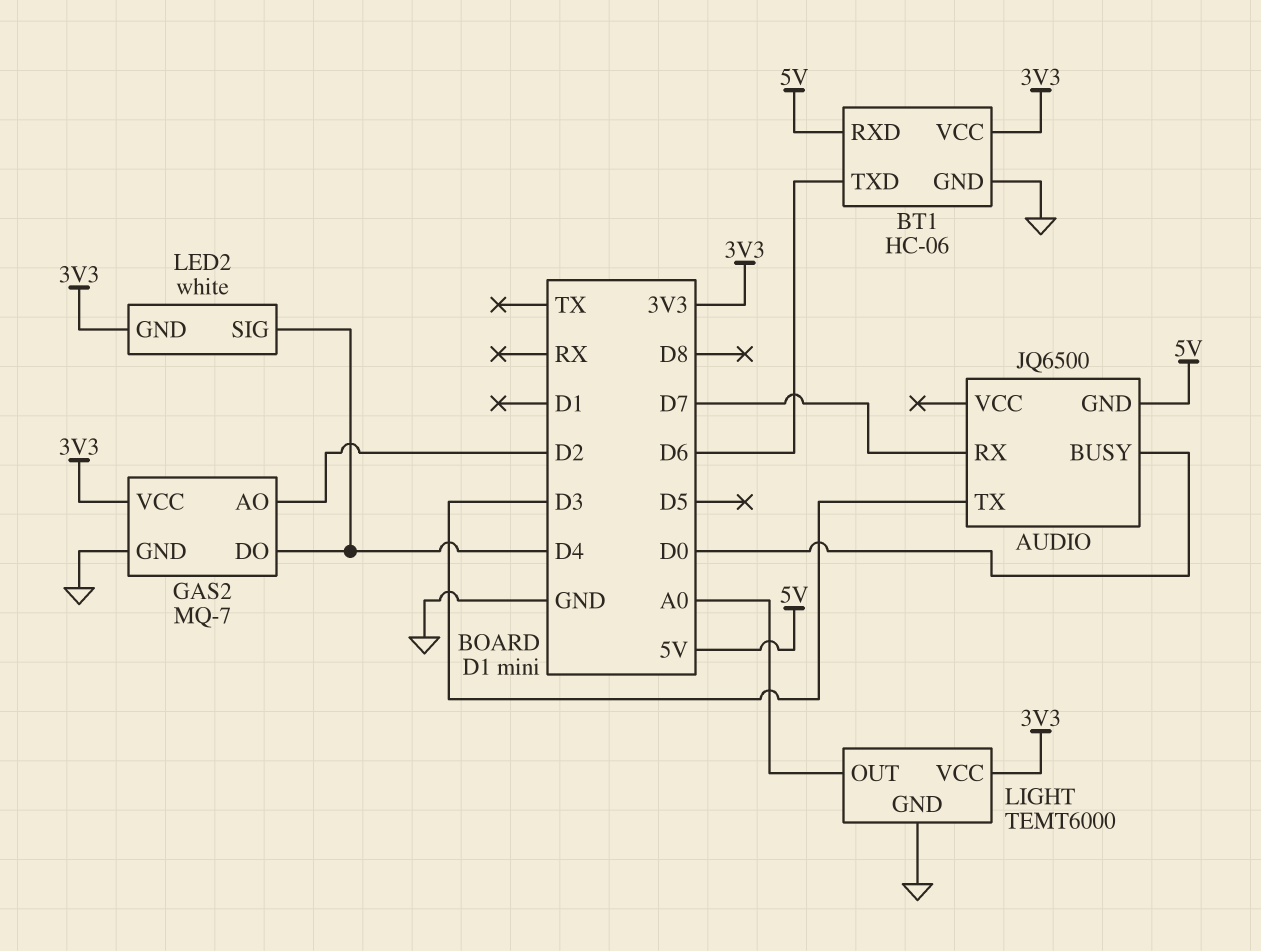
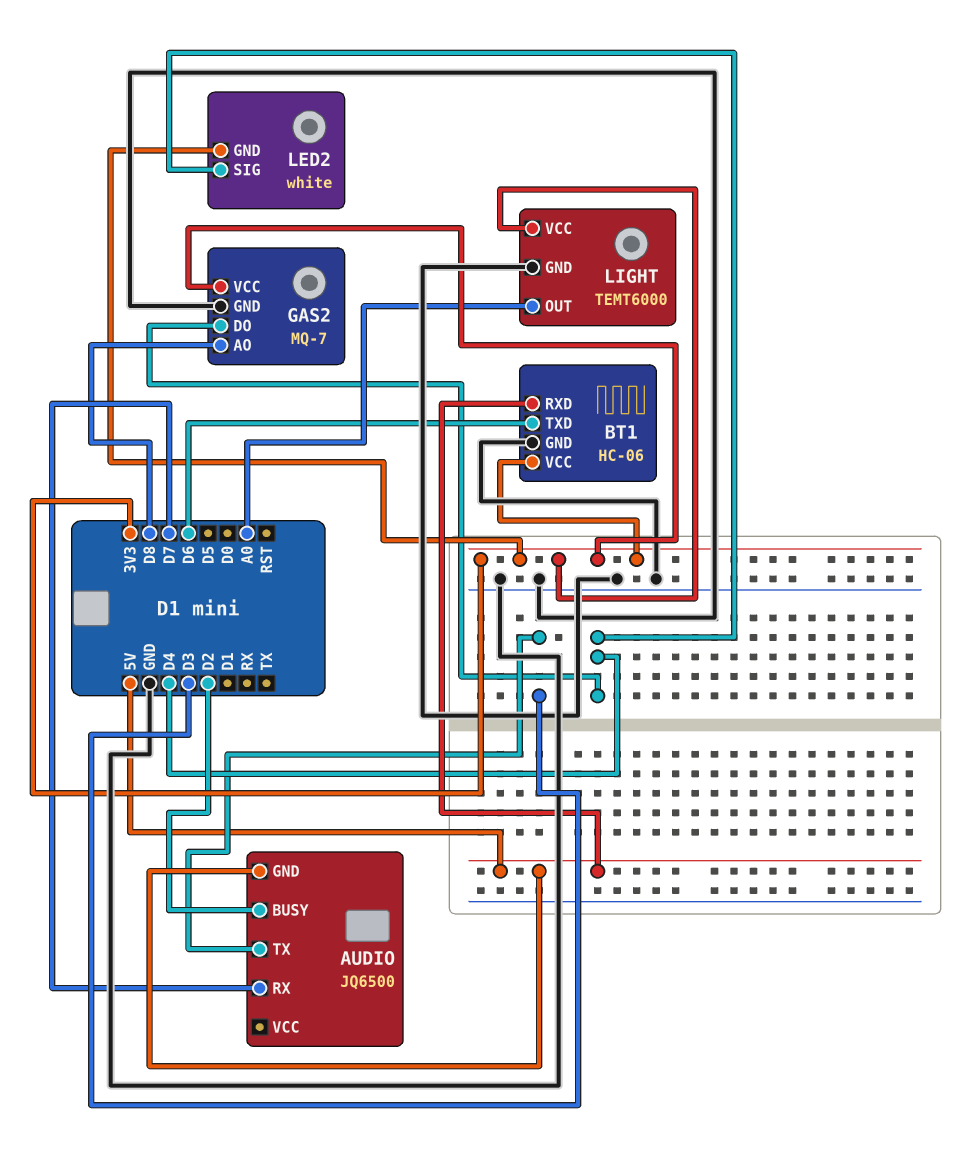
AUDIO pin BUSY: D0 -> D2
GAS2 pin AO: D2 -> D8

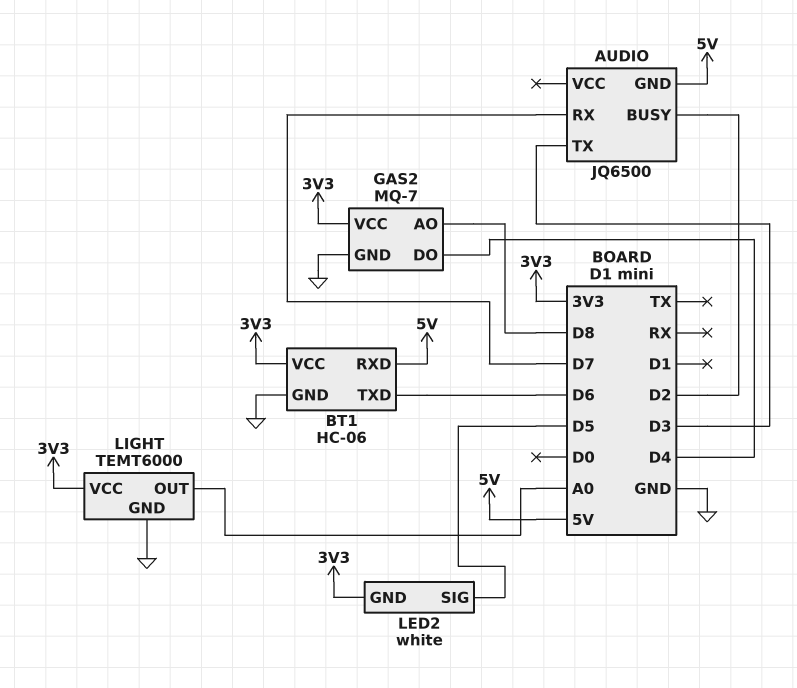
LED2 pin SIG: D4 -> D5

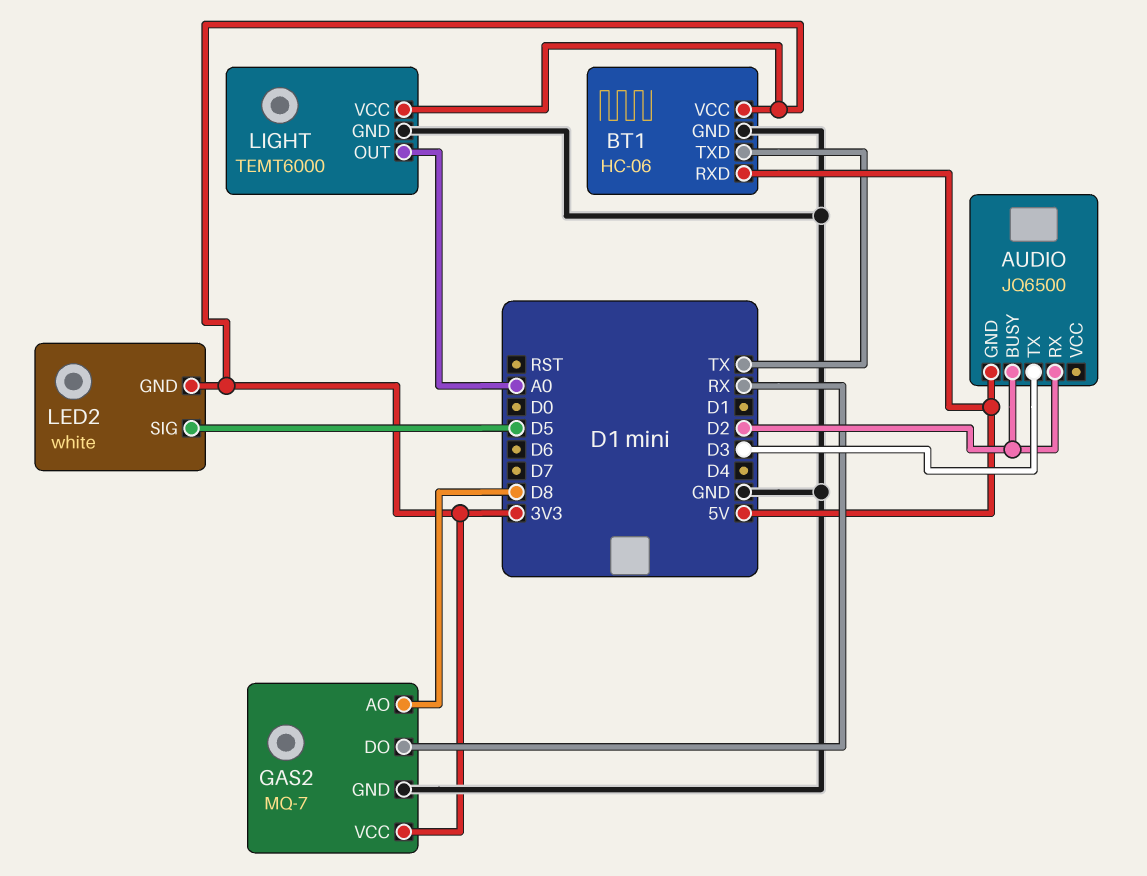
AUDIO pin RX: D7 -> D2
BT1 pin TXD: D6 -> TX
GAS2 pin DO: D4 -> RX

